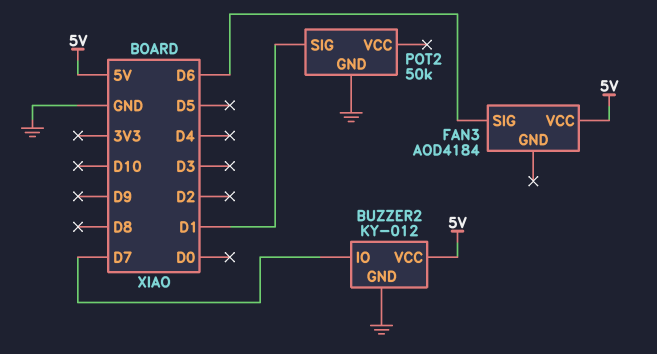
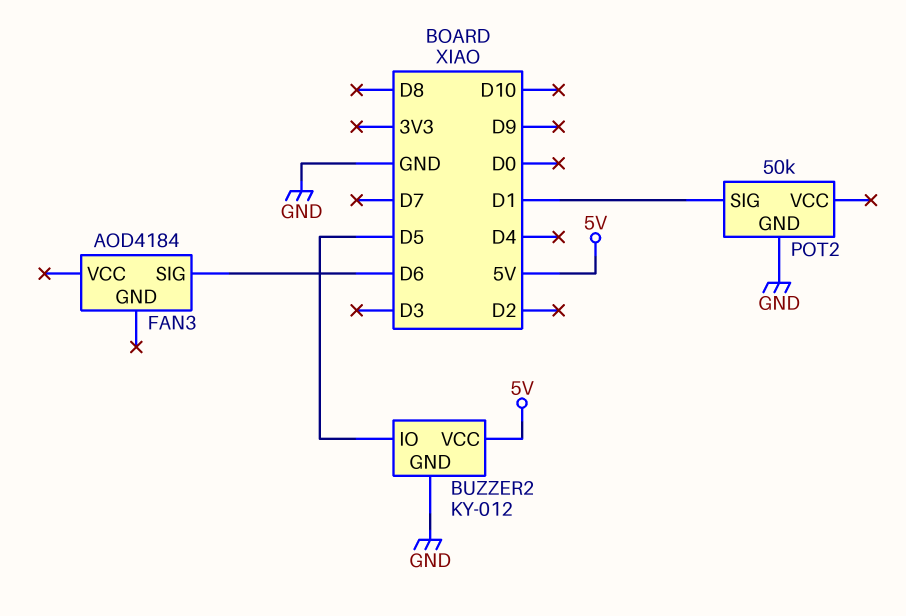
BUZZER2 pin IO: D7 -> D5
FAN3 pin VCC: 5V -> none

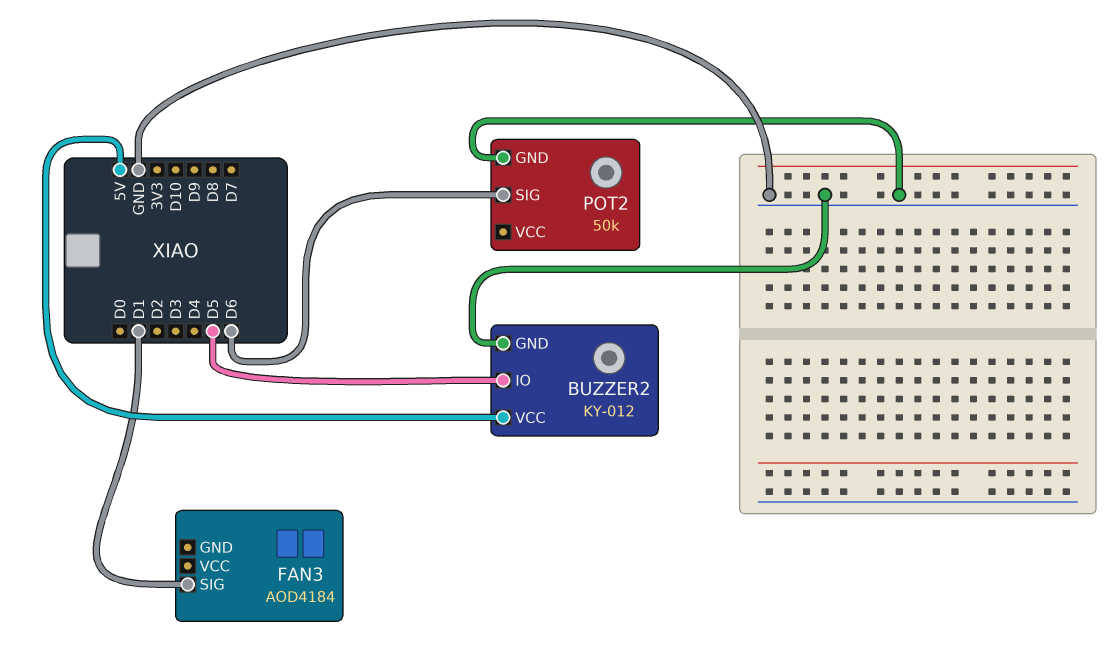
FAN3 pin SIG: D6 -> D1
POT2 pin SIG: D1 -> D6

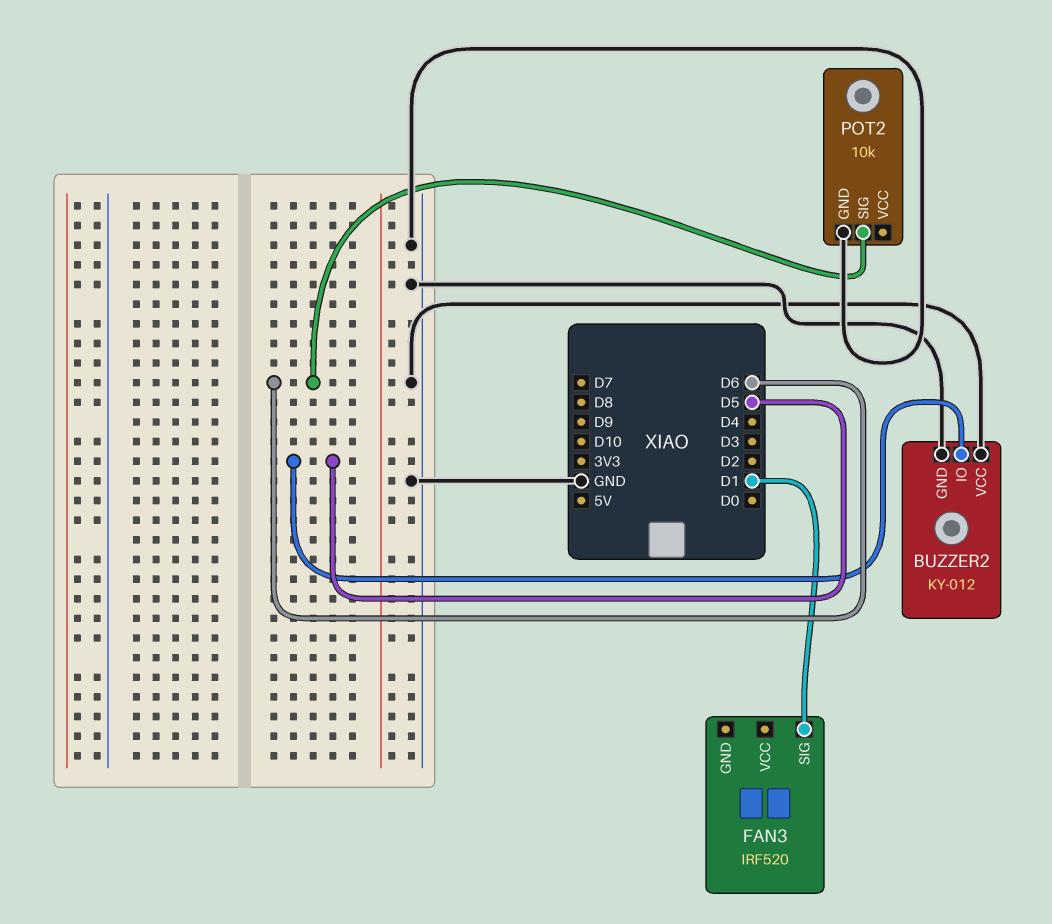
BUZZER2 pin VCC: 5V -> GND
FAN3: AOD4184 -> IRF520
POT2: 50k -> 10k

